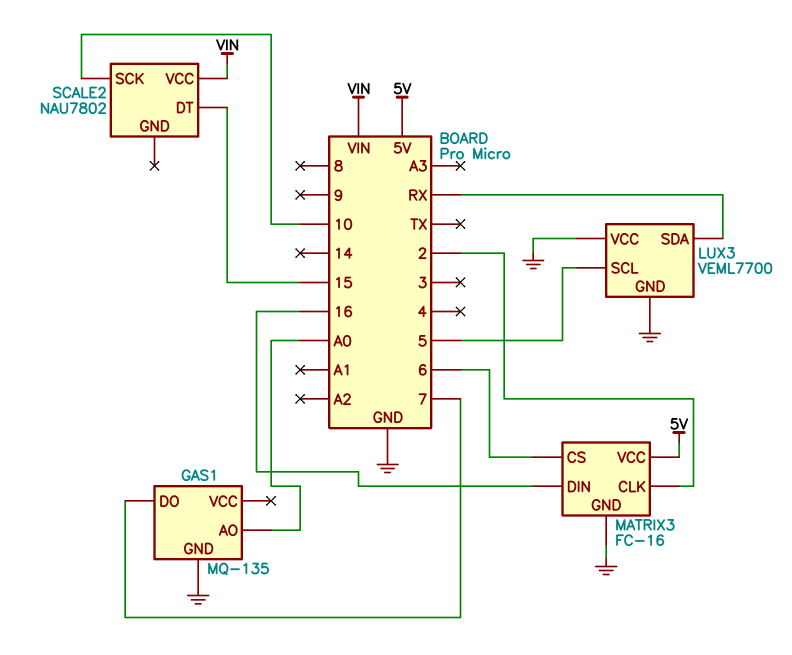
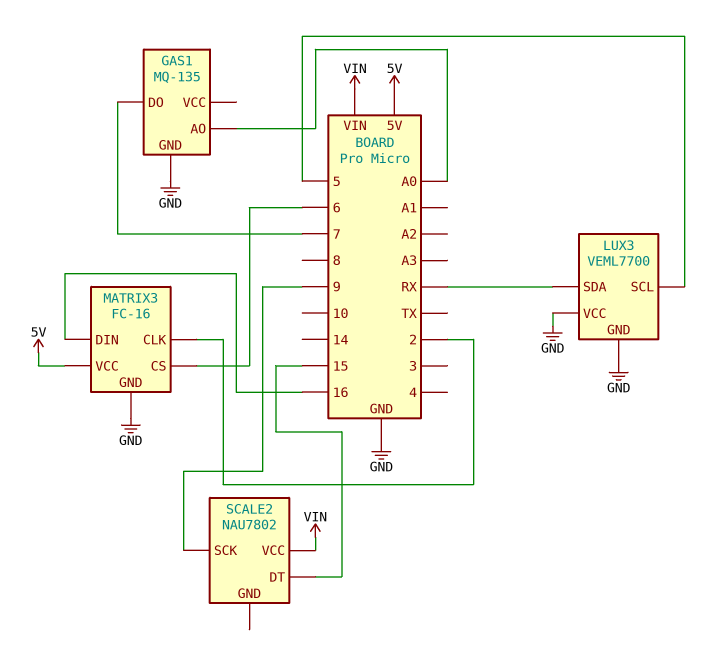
SCALE2 pin SCK: 10 -> 9

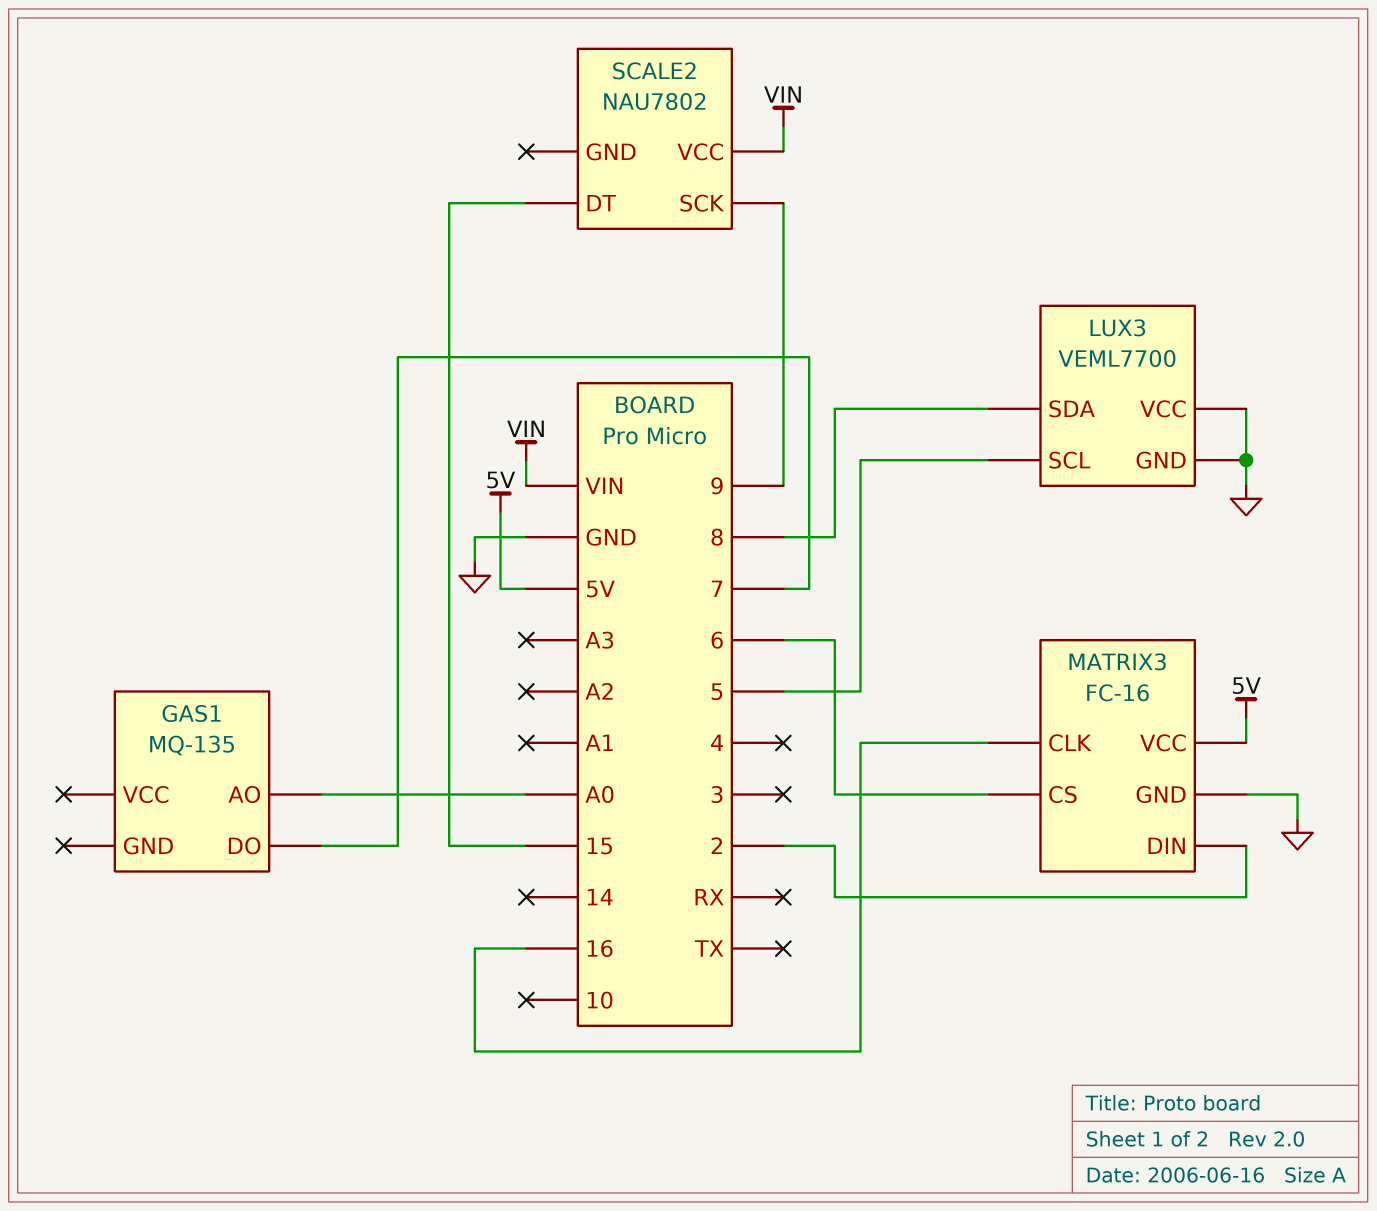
GAS1 pin GND: GND -> none
LUX3 pin SDA: RX -> 8
MATRIX3 pin CLK: 2 -> 16
MATRIX3 pin DIN: 16 -> 2

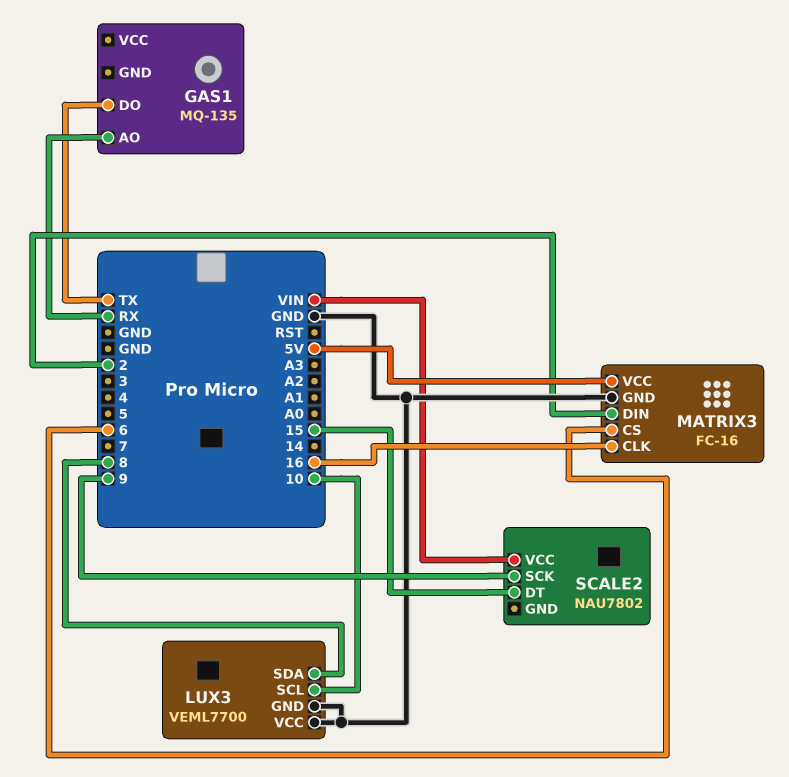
GAS1 pin AO: A0 -> RX
GAS1 pin DO: 7 -> TX
LUX3 pin SCL: 5 -> 10

